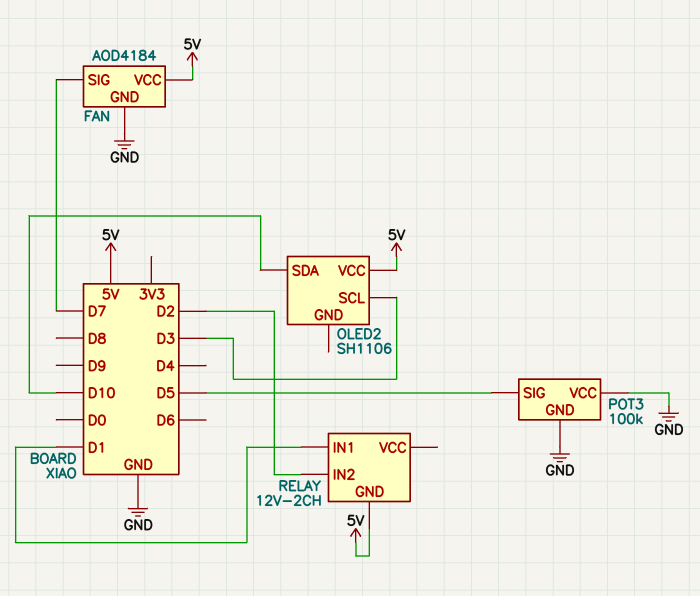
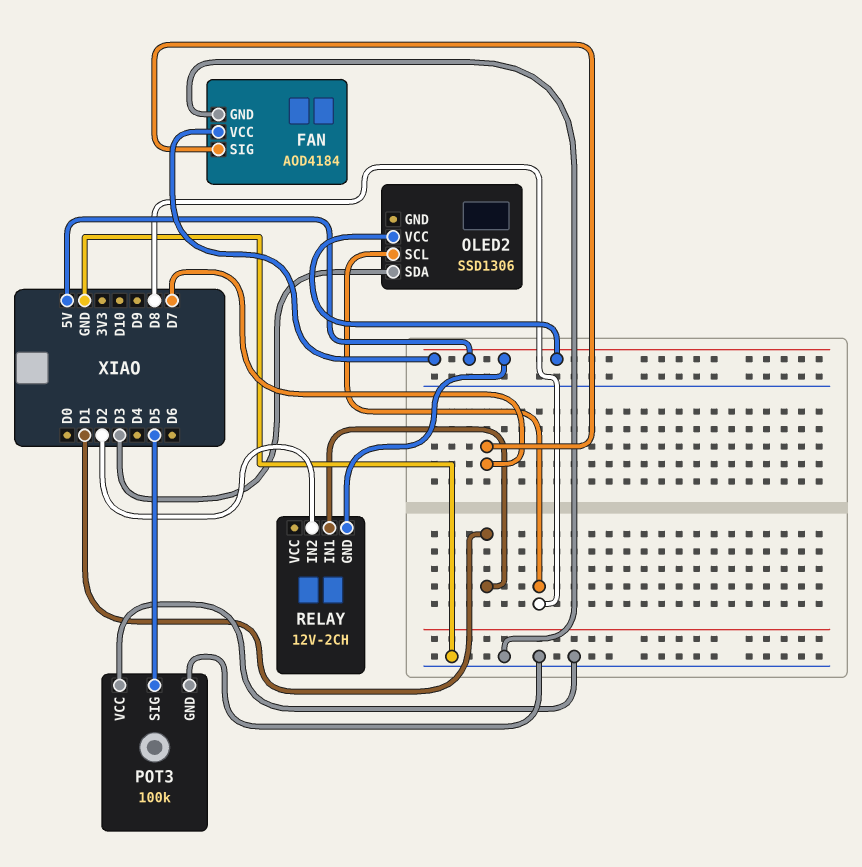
OLED2: SH1106 -> SSD1306
OLED2 pin SCL: D3 -> D8
OLED2 pin SDA: D10 -> D3

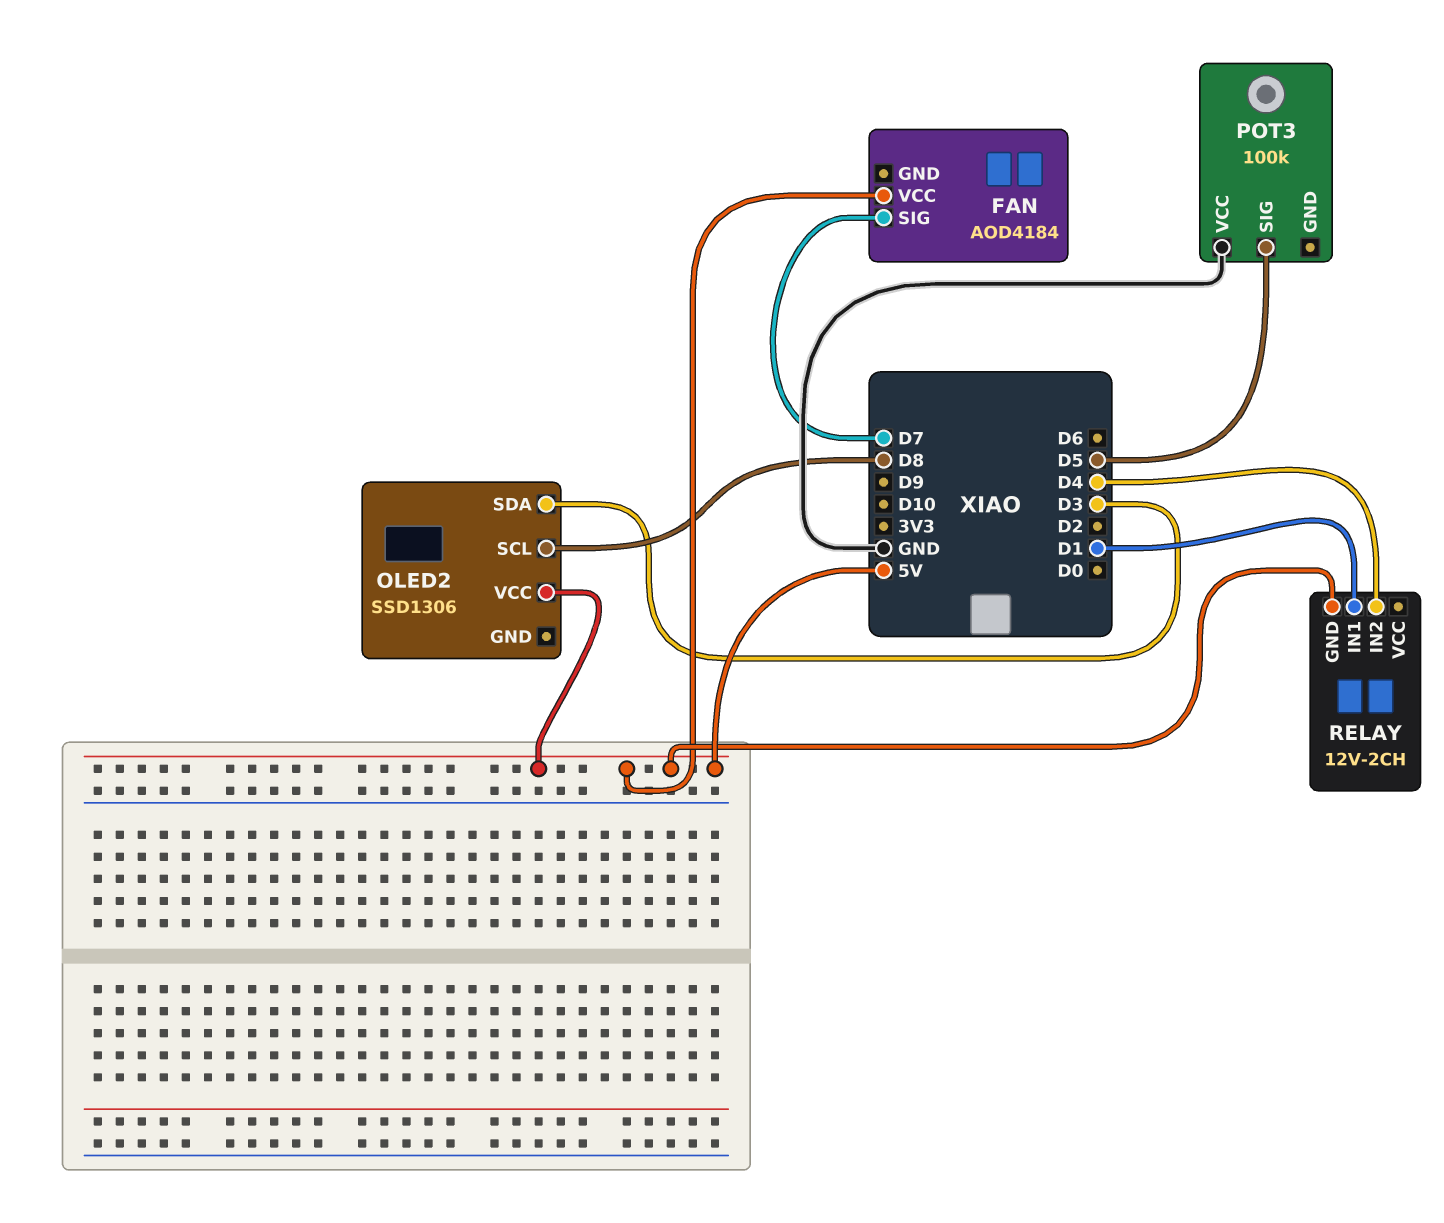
FAN pin GND: GND -> none
POT3 pin GND: GND -> none
RELAY pin IN2: D2 -> D4

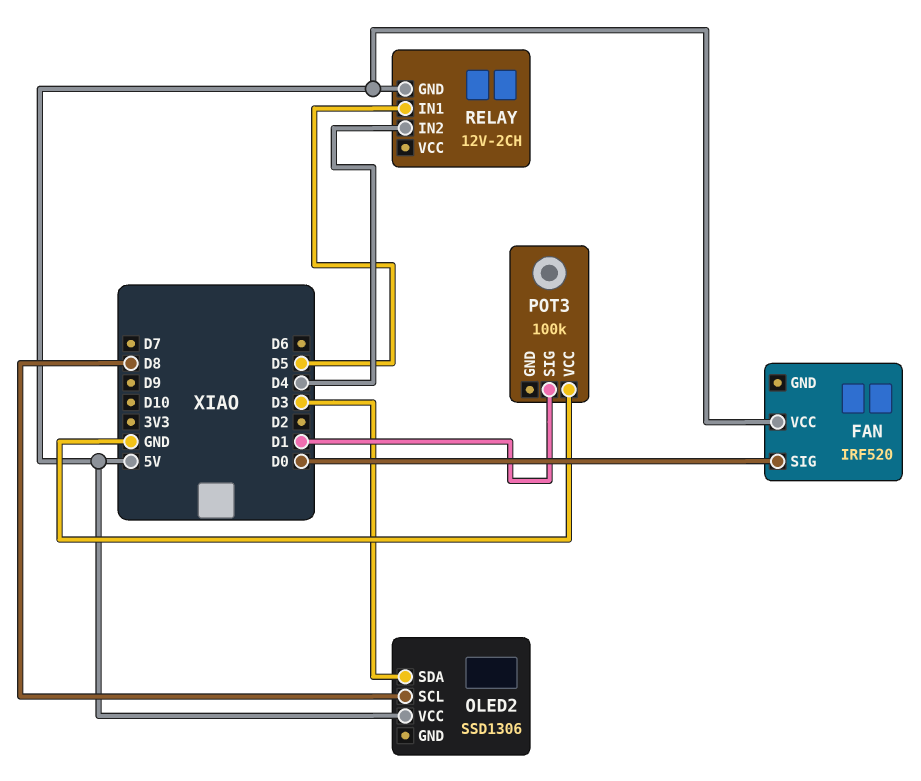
FAN: AOD4184 -> IRF520
FAN pin SIG: D7 -> D0
POT3 pin SIG: D5 -> D1
RELAY pin IN1: D1 -> D5

